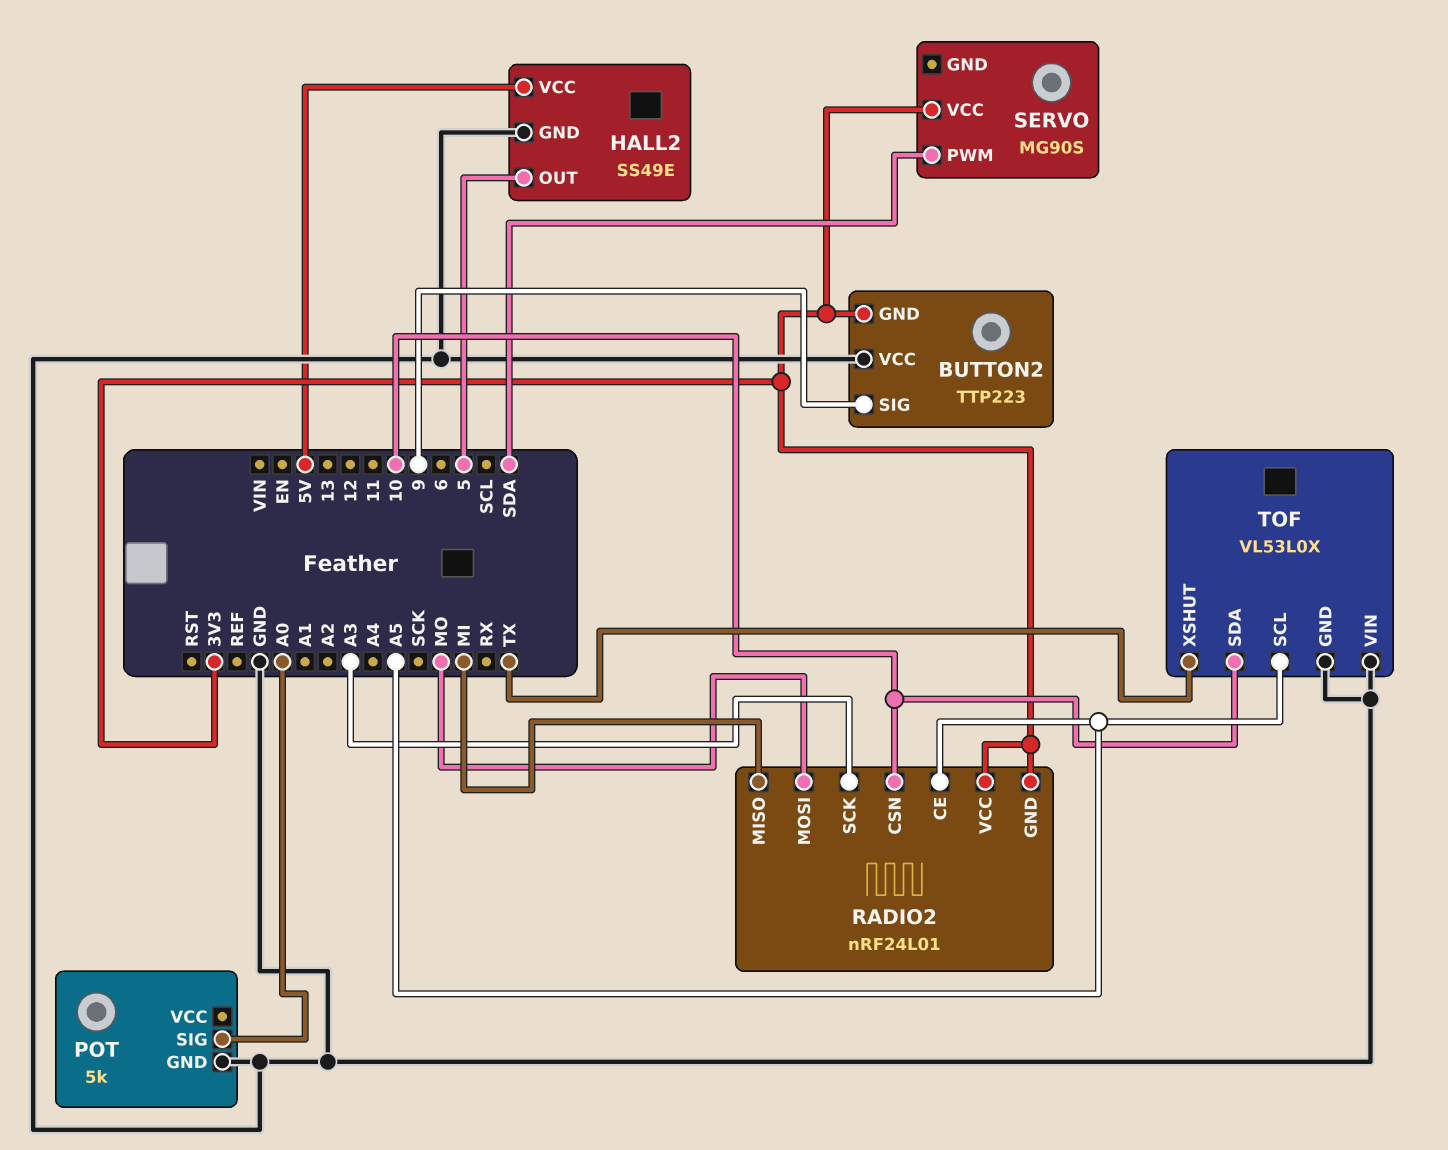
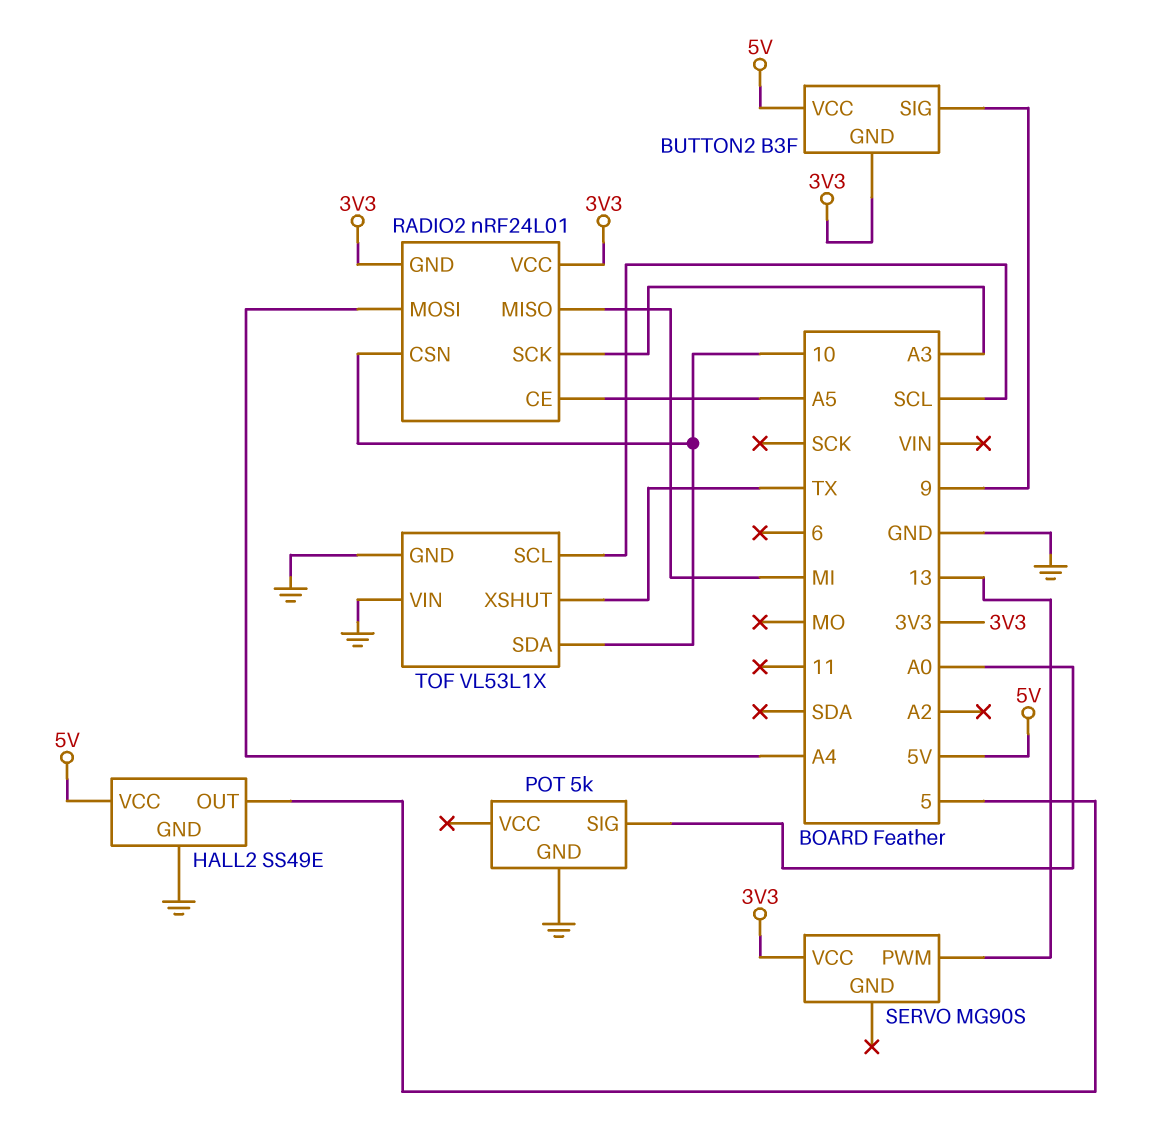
BUTTON2: TTP223 -> B3F
BUTTON2 pin VCC: GND -> 5V
RADIO2 pin MOSI: MO -> A4
SERVO pin PWM: SDA -> 13
TOF: VL53L0X -> VL53L1X
TOF pin SCL: A5 -> SCL

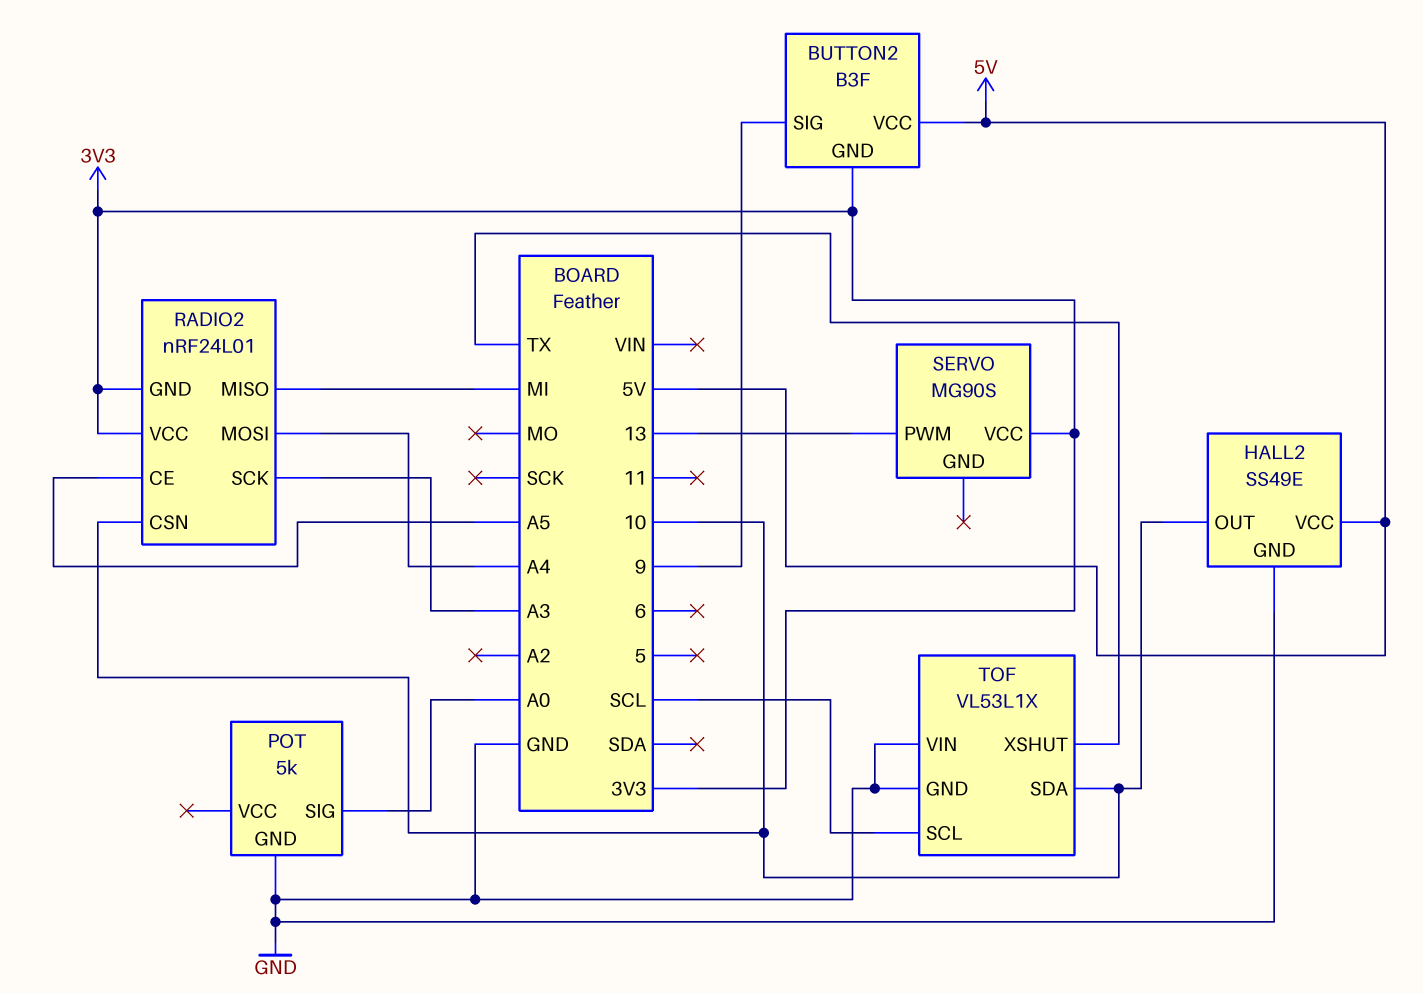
HALL2 pin OUT: 5 -> 10

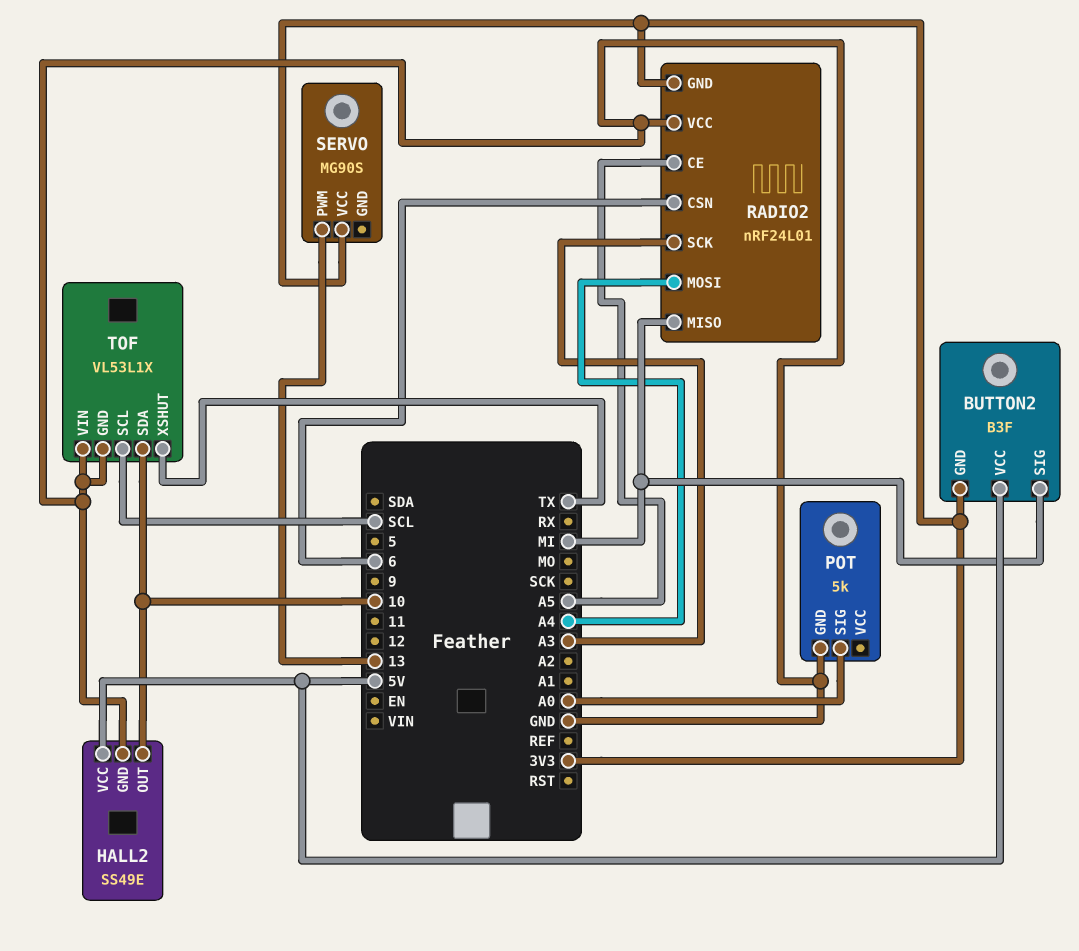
BUTTON2 pin SIG: 9 -> MI
RADIO2 pin CSN: 10 -> 6
RADIO2 pin VCC: 3V3 -> GND

